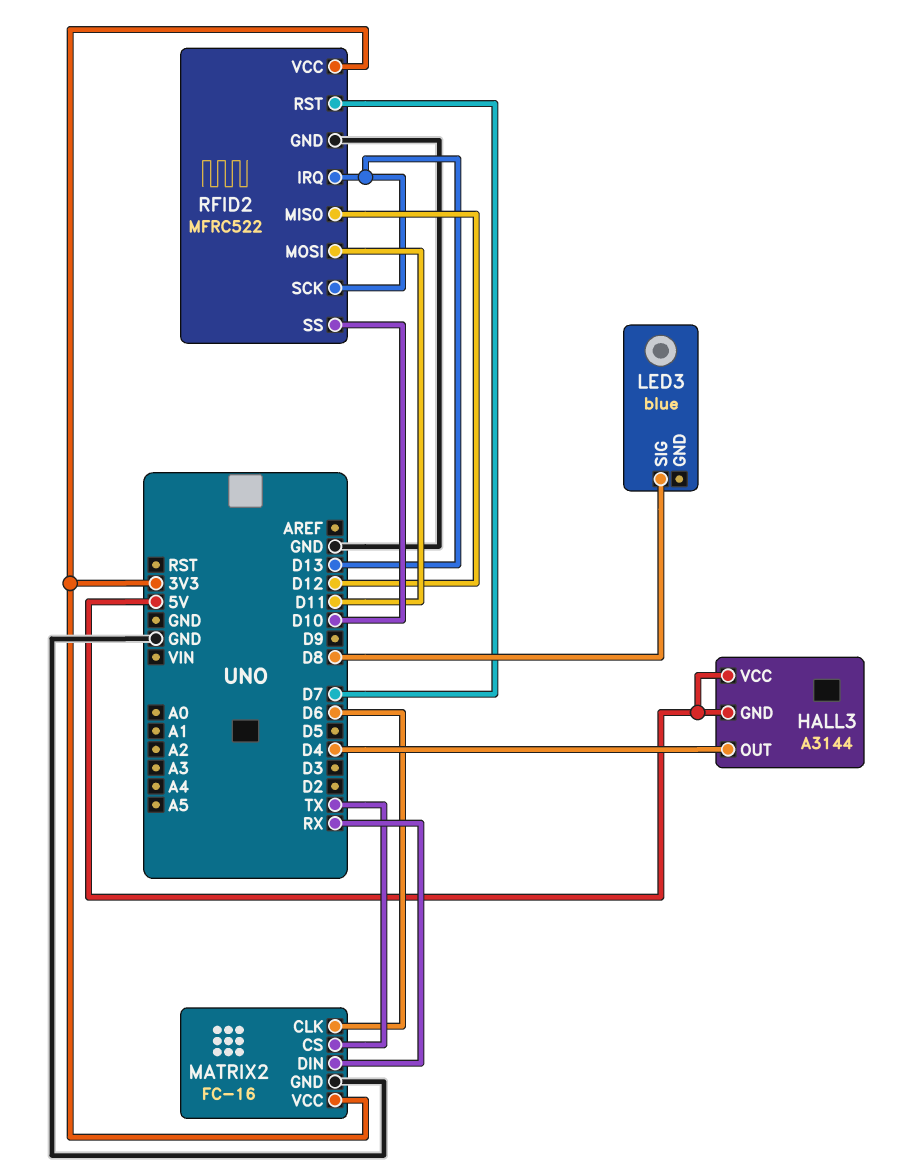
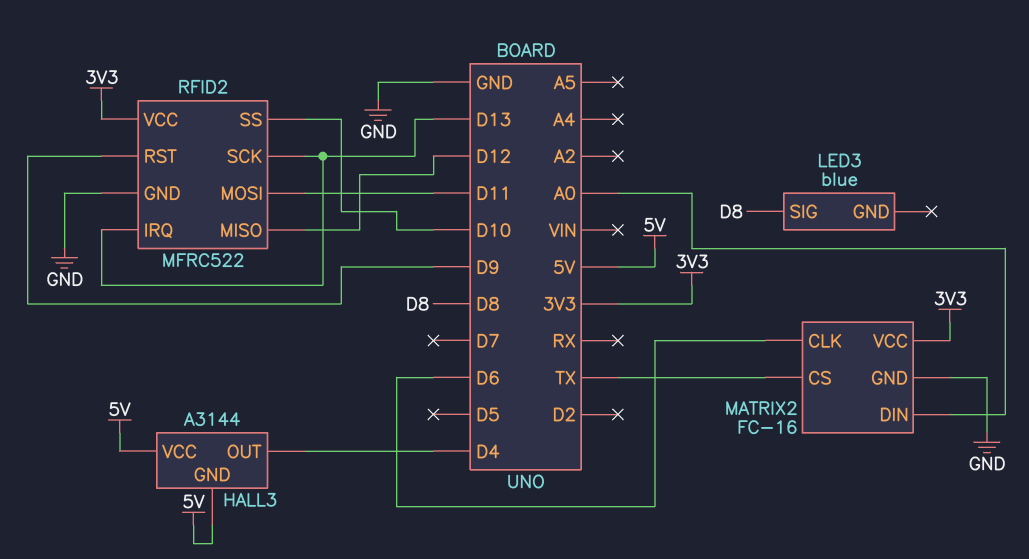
MATRIX2 pin DIN: RX -> A0
RFID2 pin RST: D7 -> D9

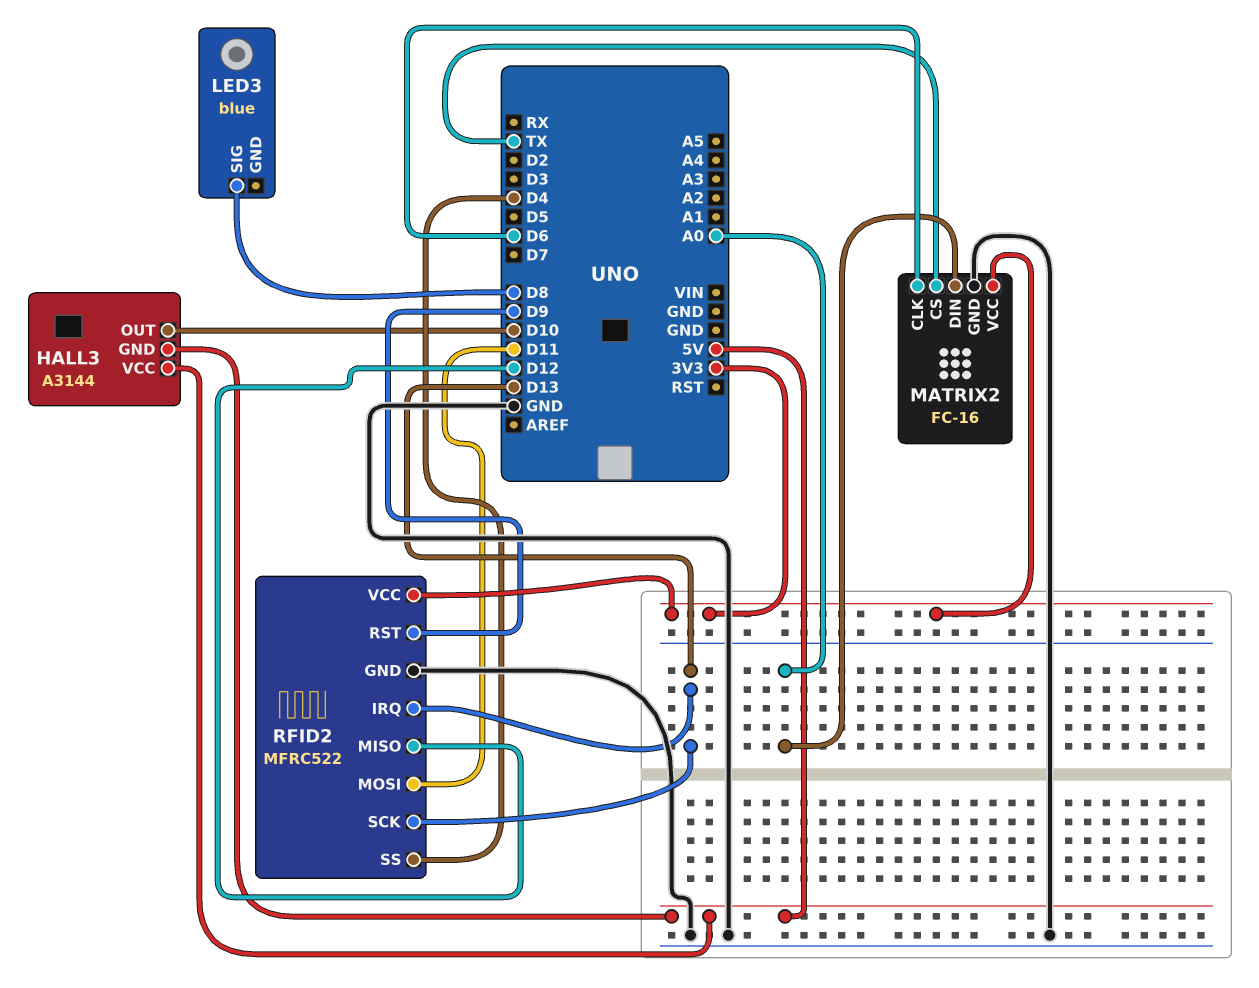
HALL3 pin OUT: D4 -> D10
RFID2 pin SS: D10 -> D4

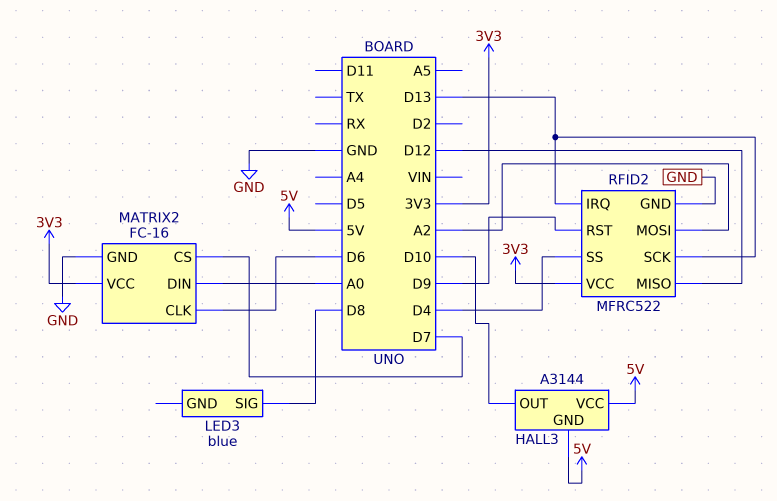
MATRIX2 pin CS: TX -> D7
RFID2 pin MOSI: D11 -> A2

